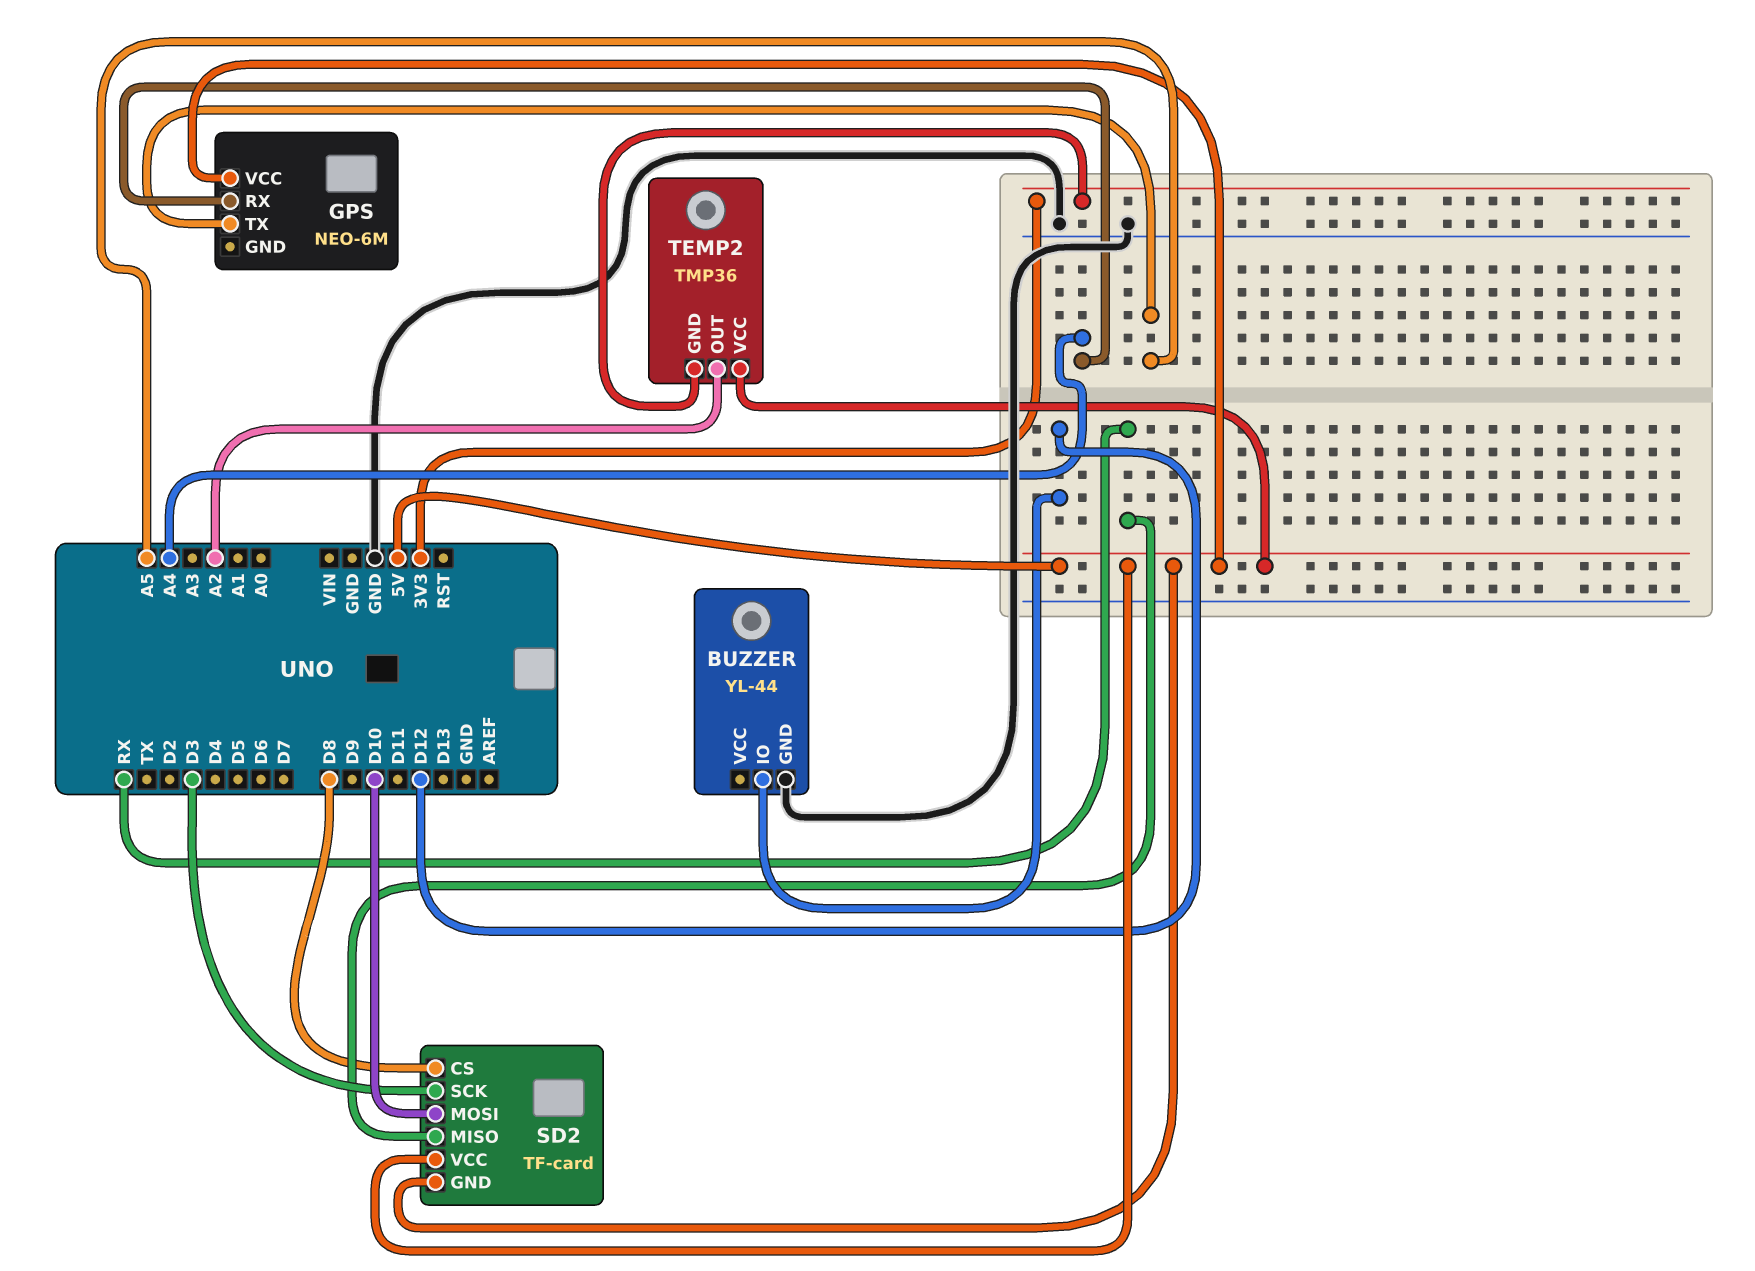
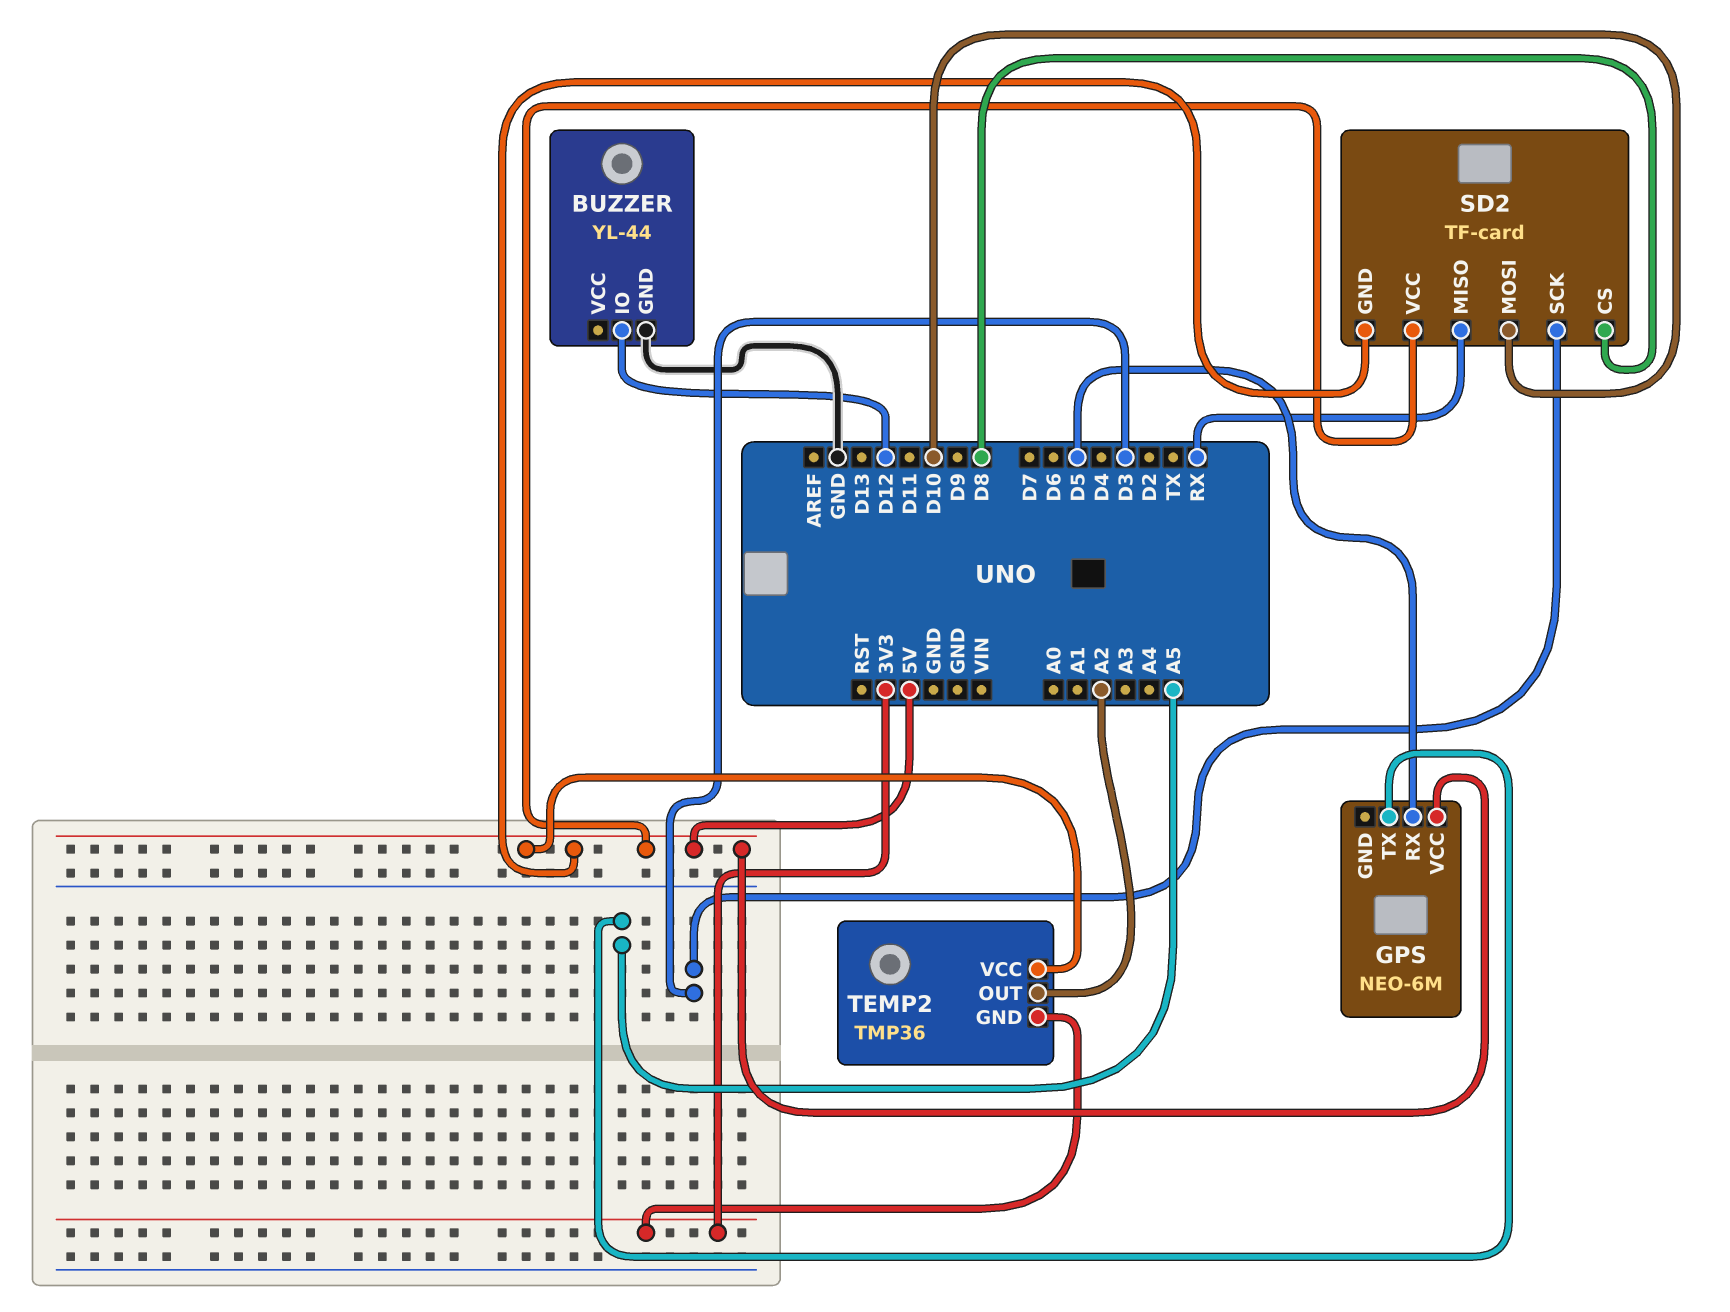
GPS pin RX: A4 -> D5

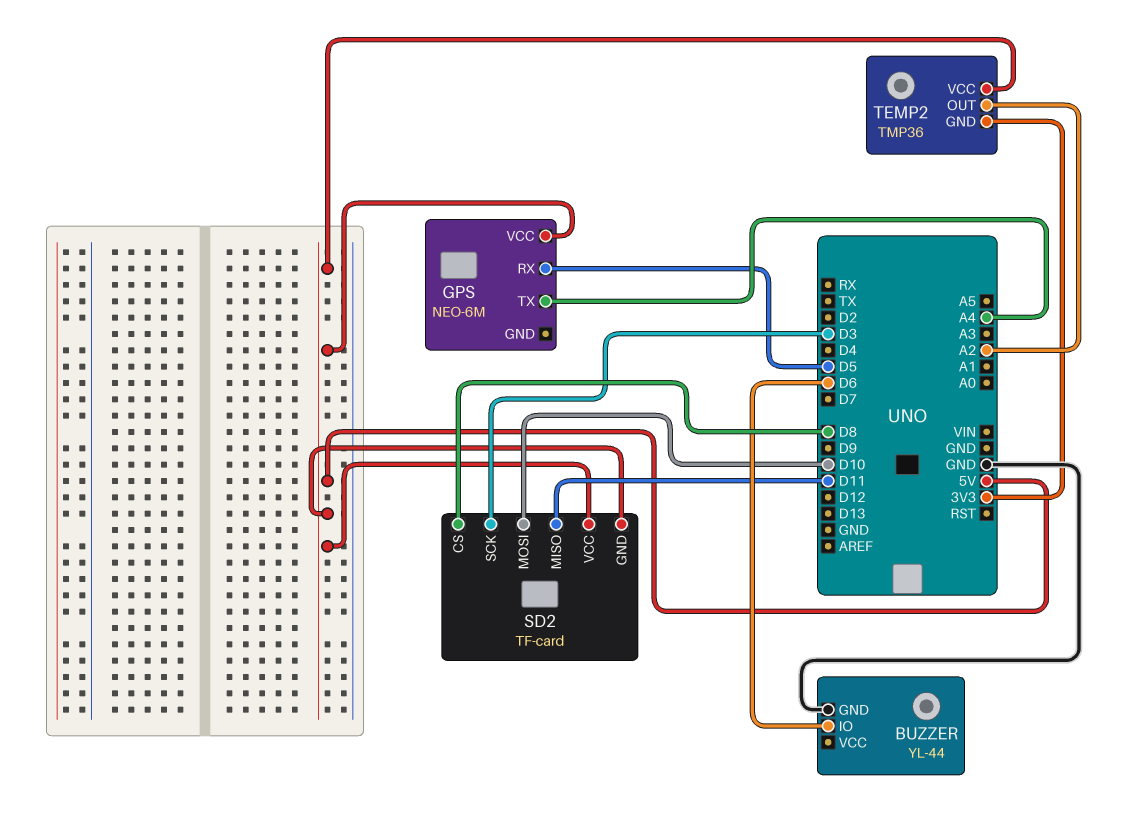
BUZZER pin IO: D12 -> D6
GPS pin TX: A5 -> A4
SD2 pin MISO: RX -> D11

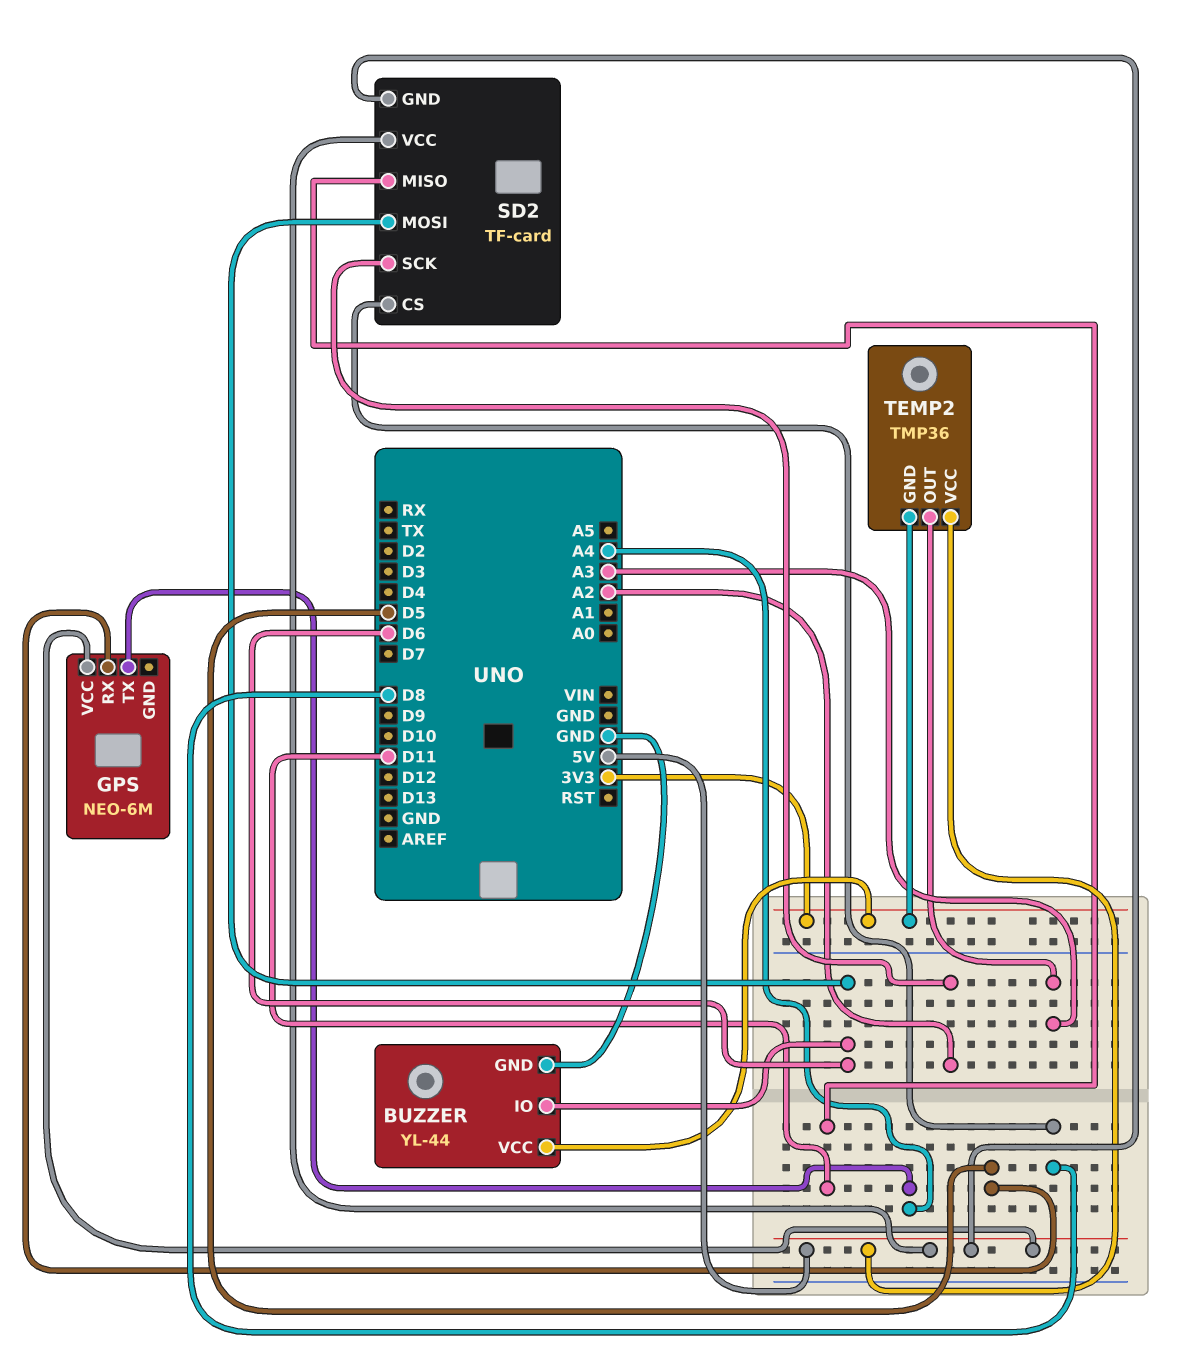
BUZZER pin VCC: none -> 3V3
SD2 pin MOSI: D10 -> D6
SD2 pin SCK: D3 -> A2
TEMP2 pin OUT: A2 -> A3

